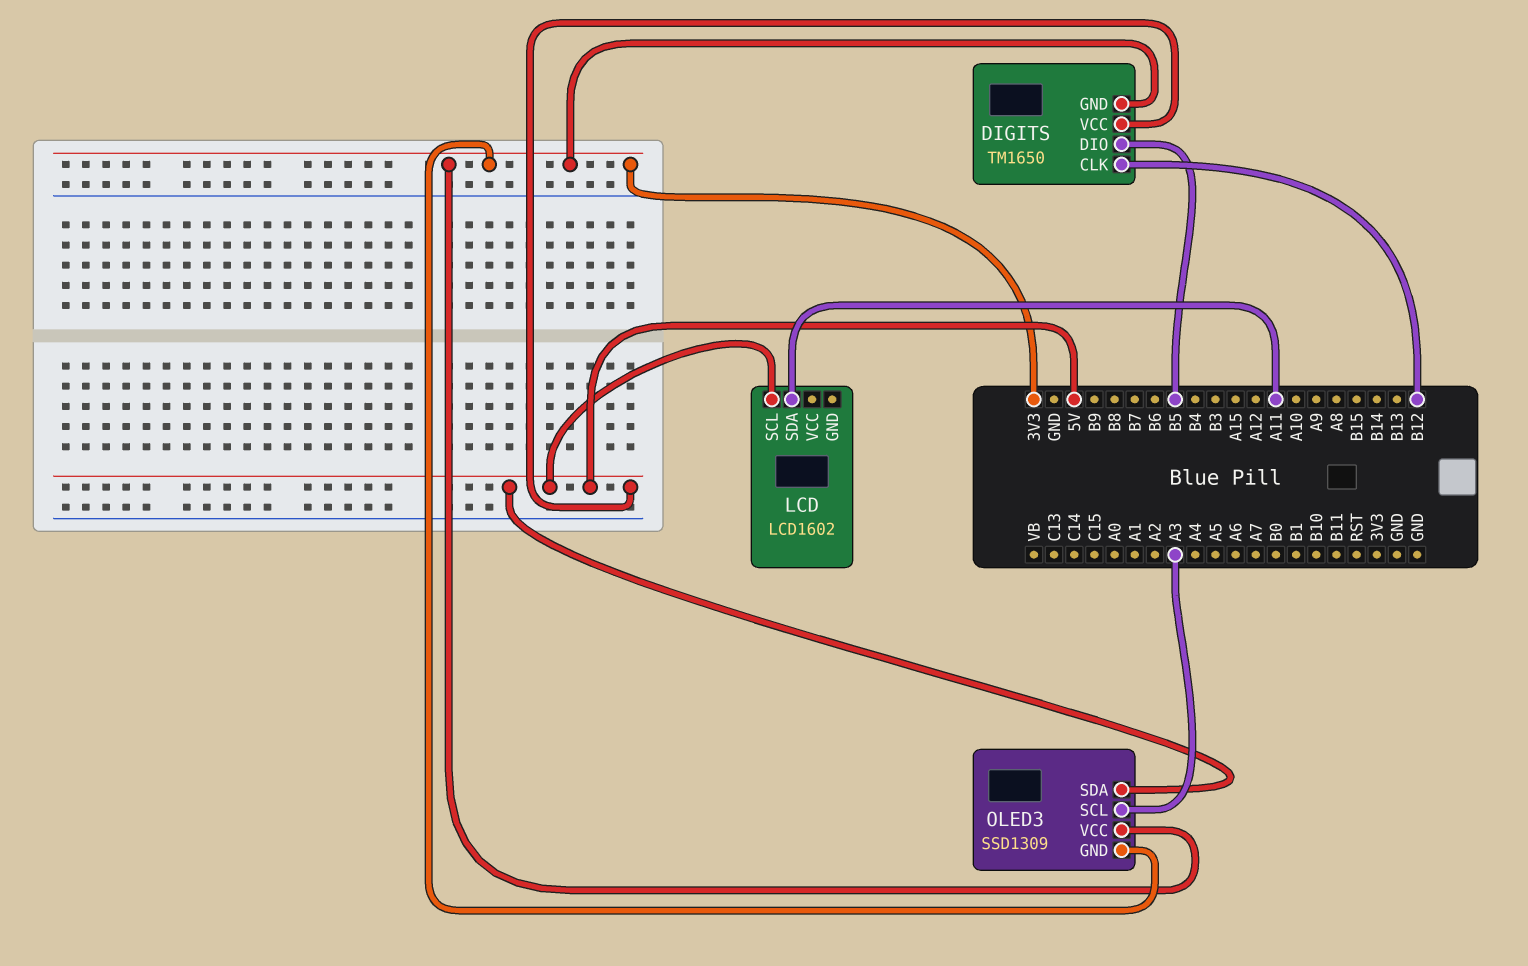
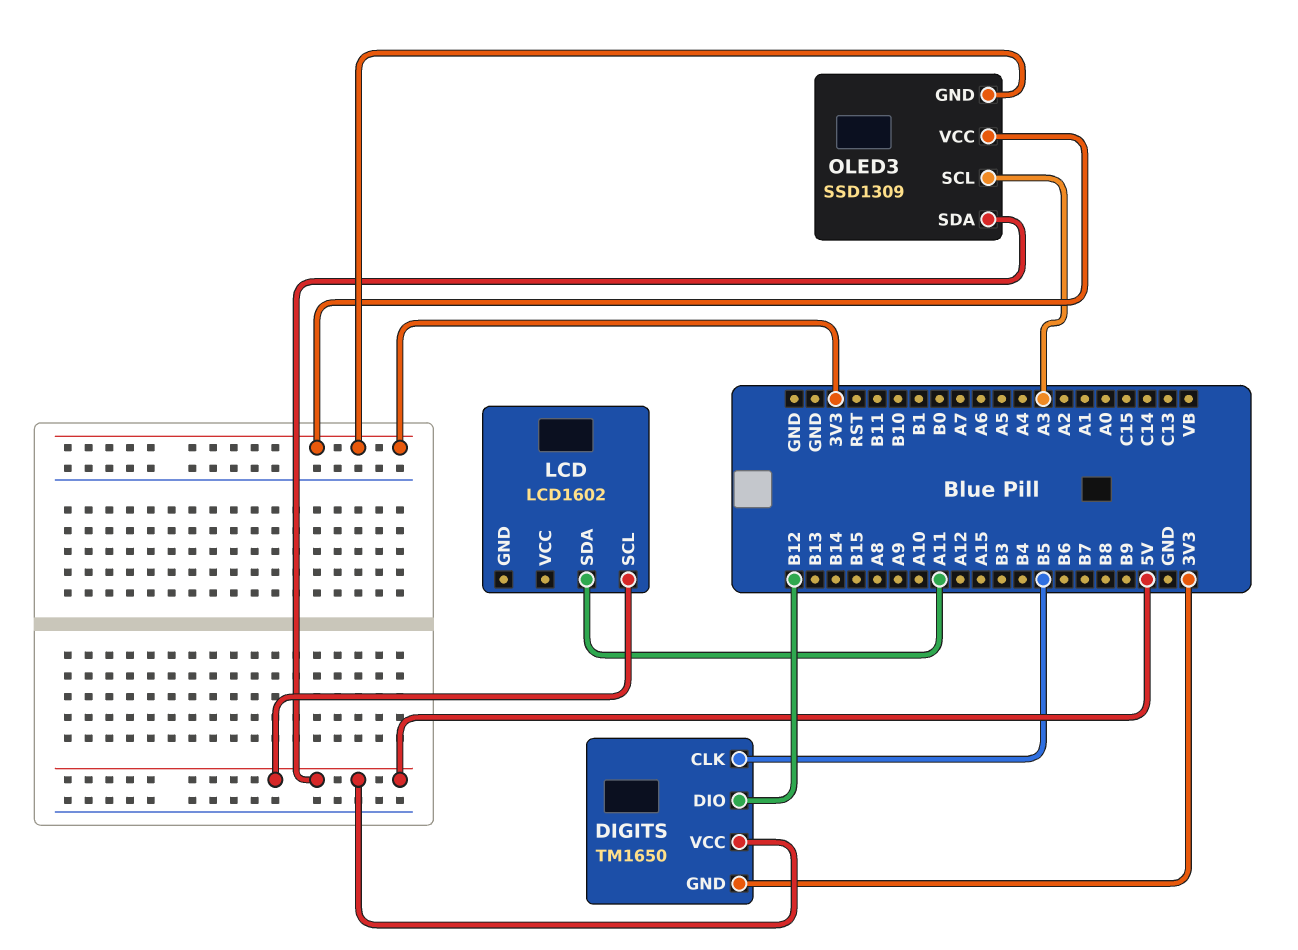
DIGITS pin CLK: B12 -> B5
DIGITS pin DIO: B5 -> B12

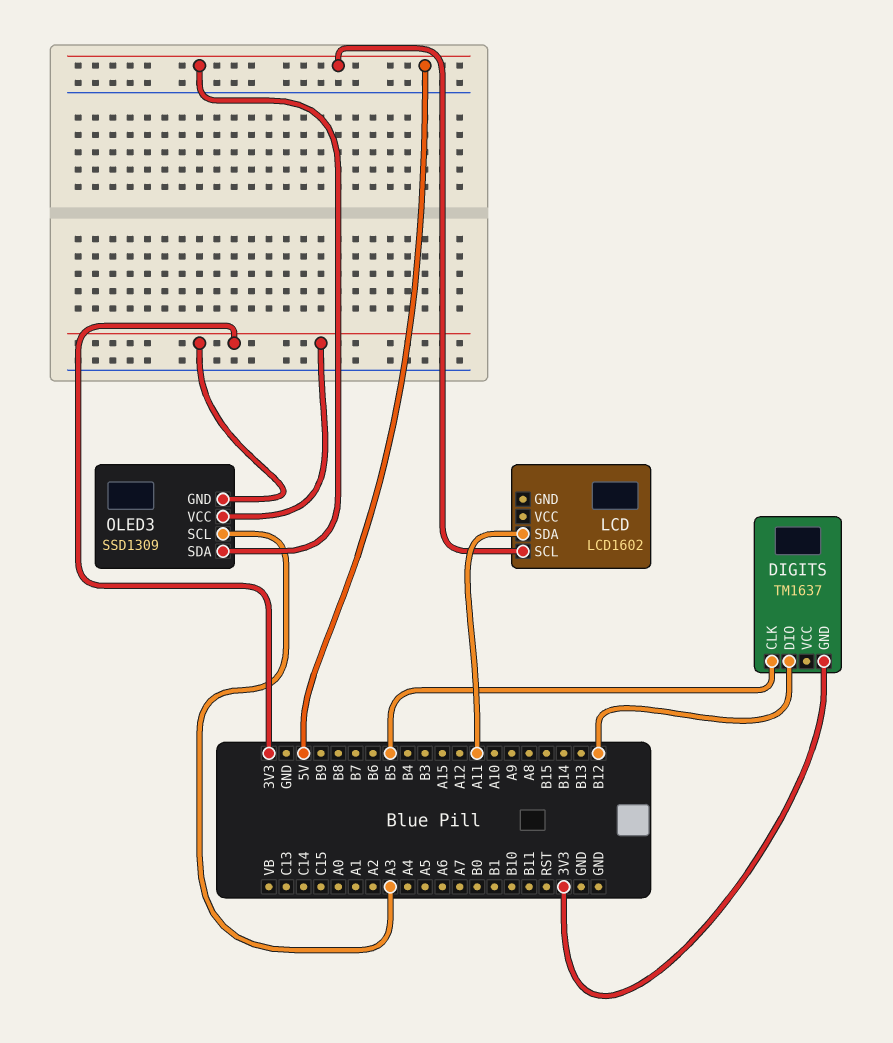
DIGITS: TM1650 -> TM1637
DIGITS pin VCC: 5V -> none

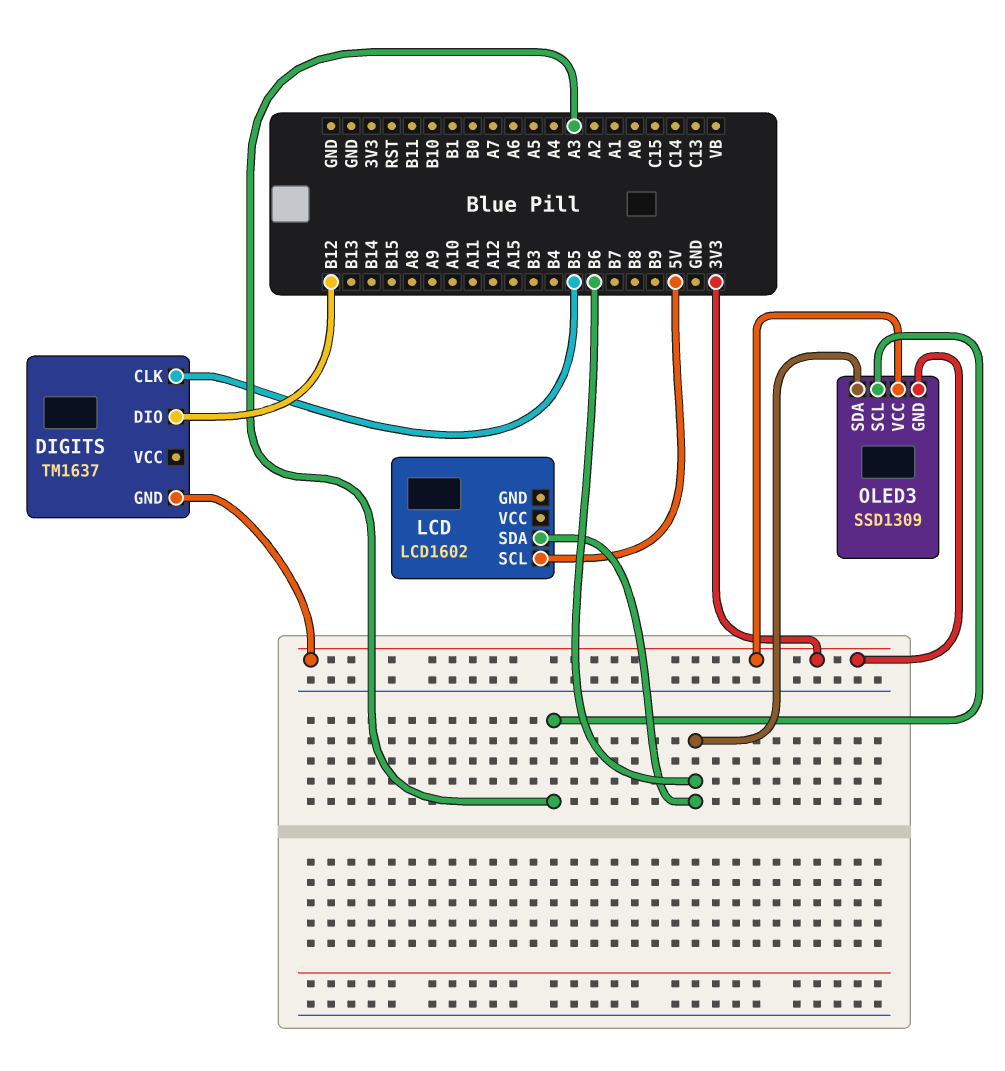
LCD pin SDA: A11 -> B6
OLED3 pin SDA: 5V -> B6

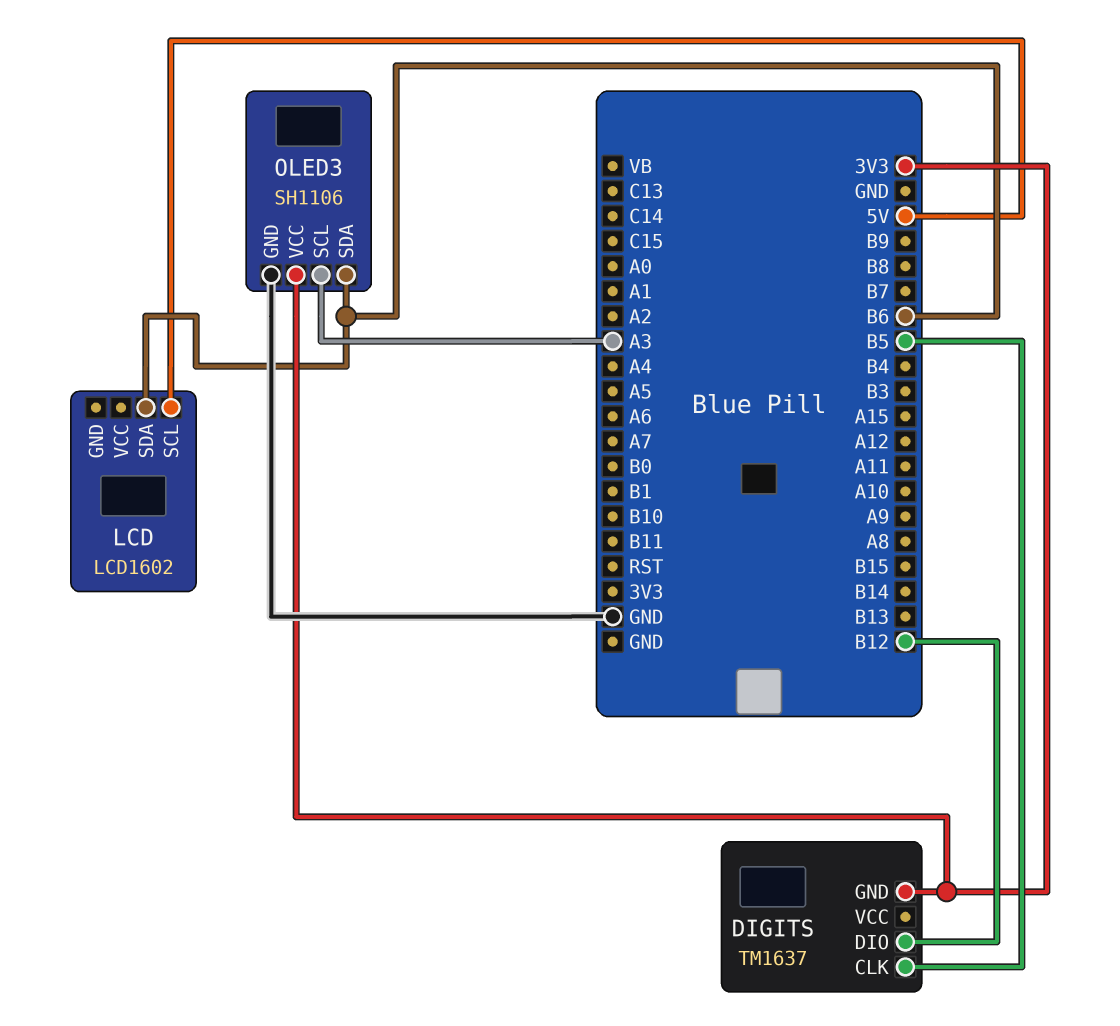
OLED3: SSD1309 -> SH1106
OLED3 pin GND: 3V3 -> GND

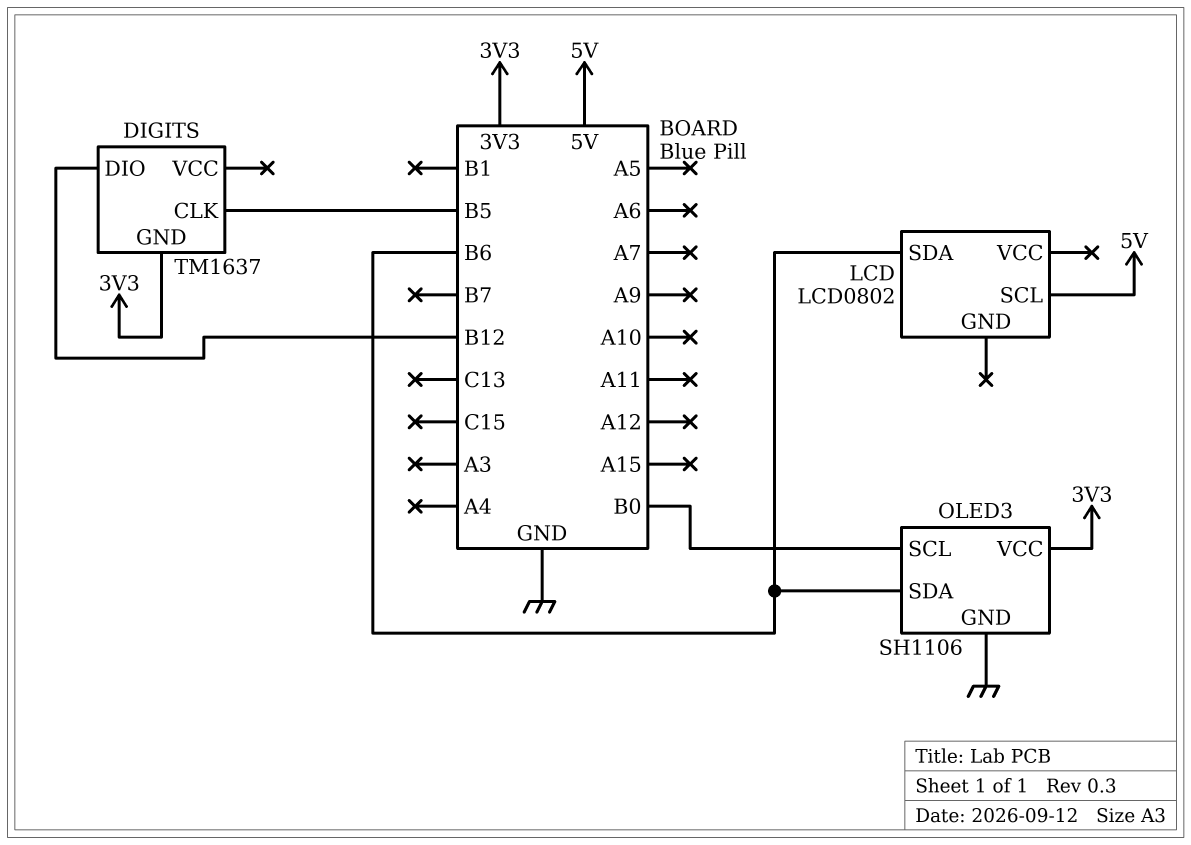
LCD: LCD1602 -> LCD0802
OLED3 pin SCL: A3 -> B0

